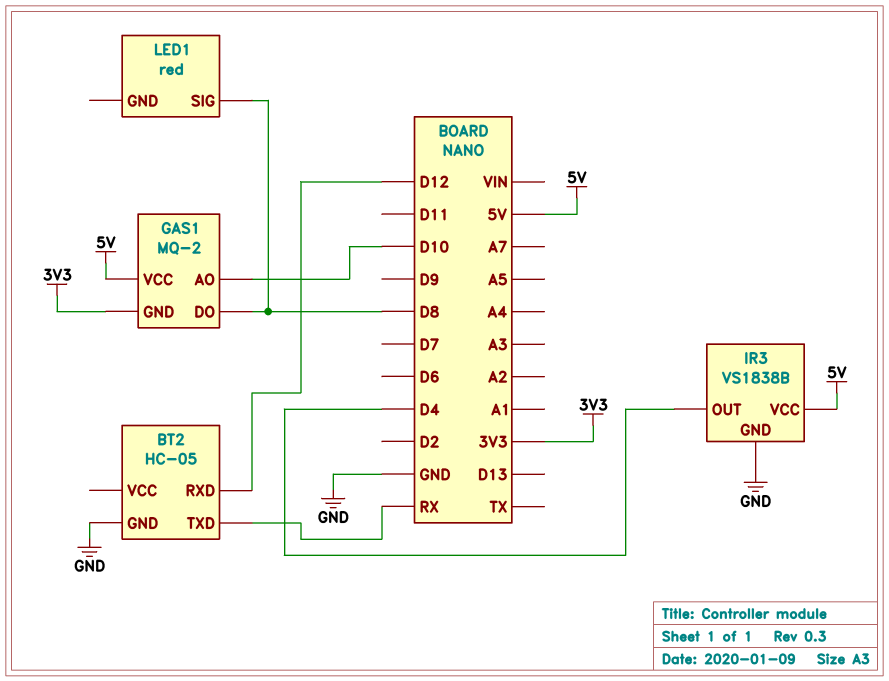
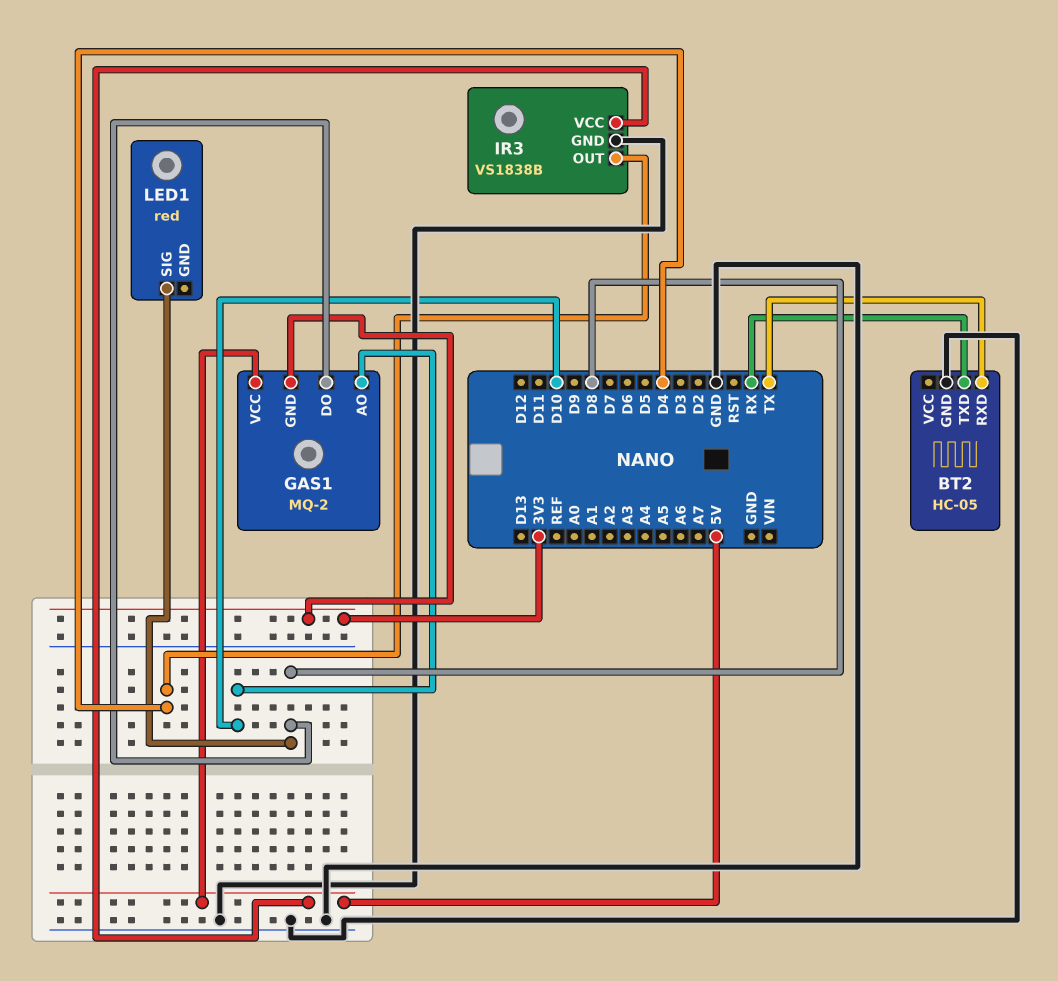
BT2 pin RXD: D12 -> TX

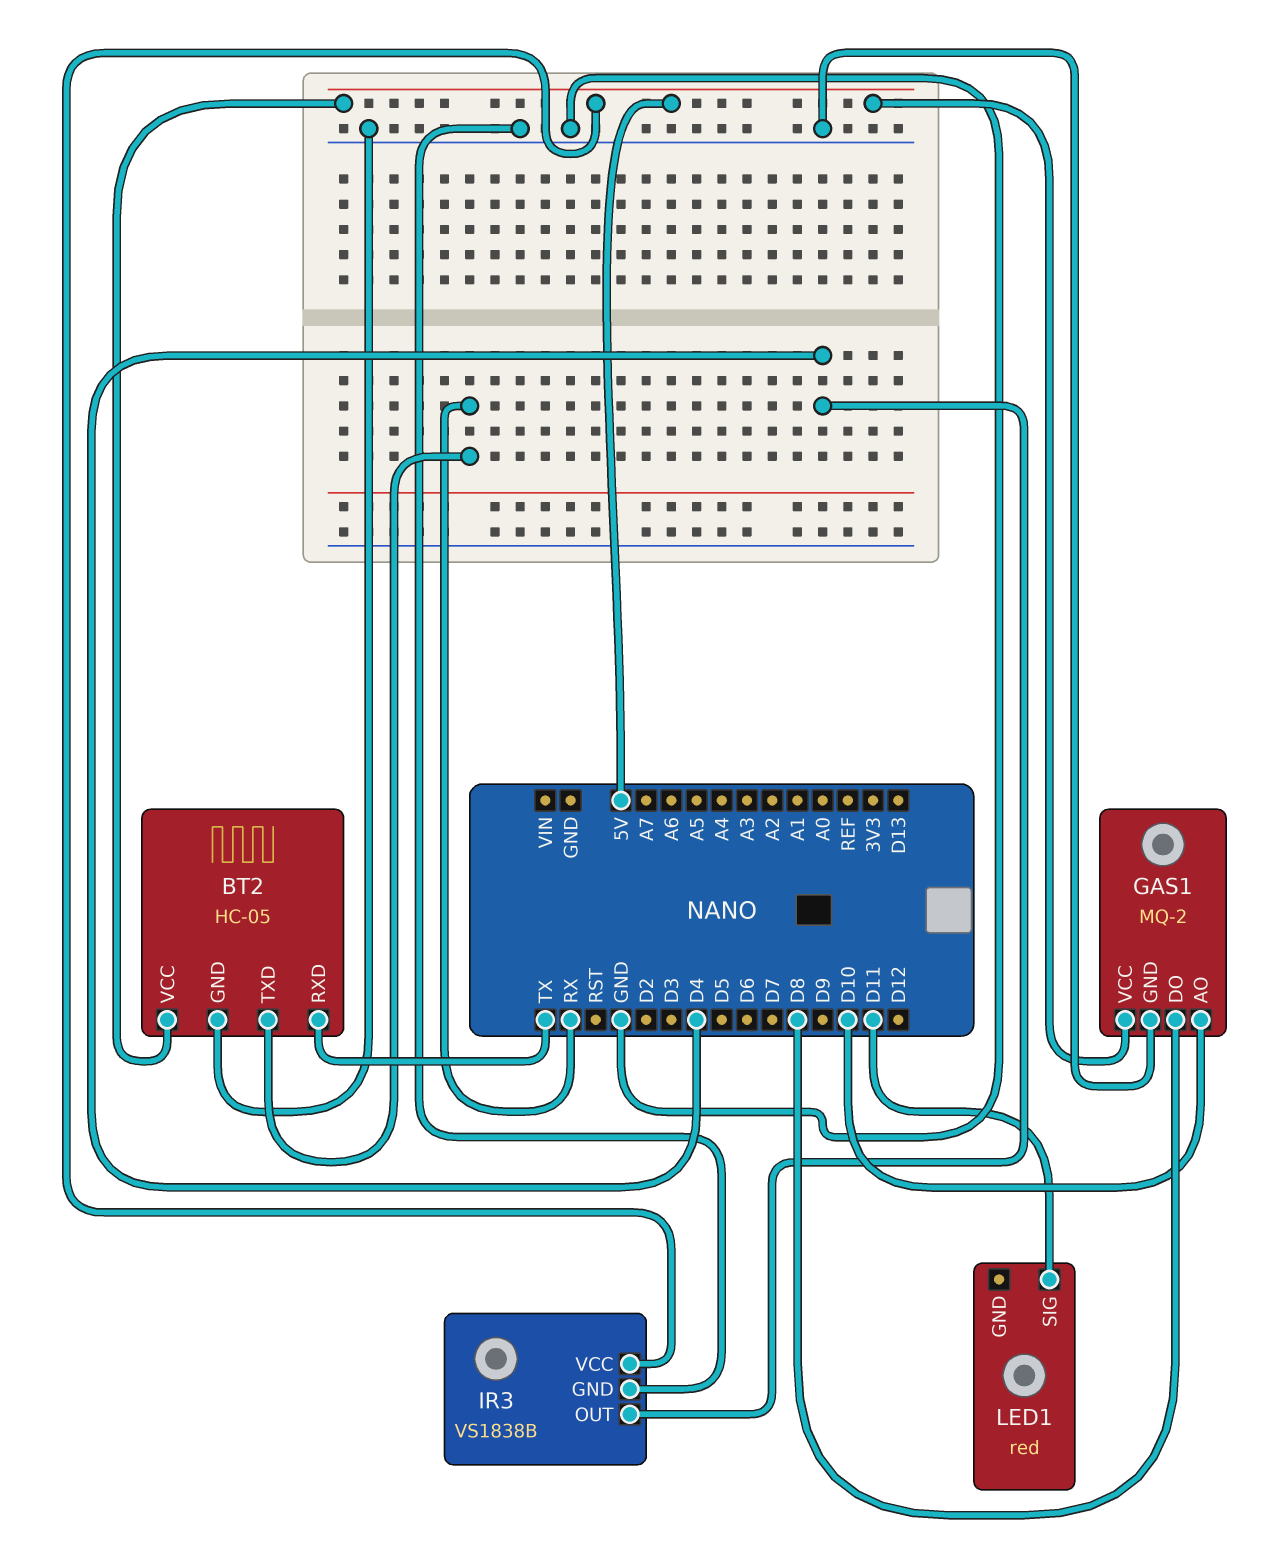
BT2 pin VCC: none -> 5V
GAS1 pin GND: 3V3 -> GND
LED1 pin SIG: D8 -> D11

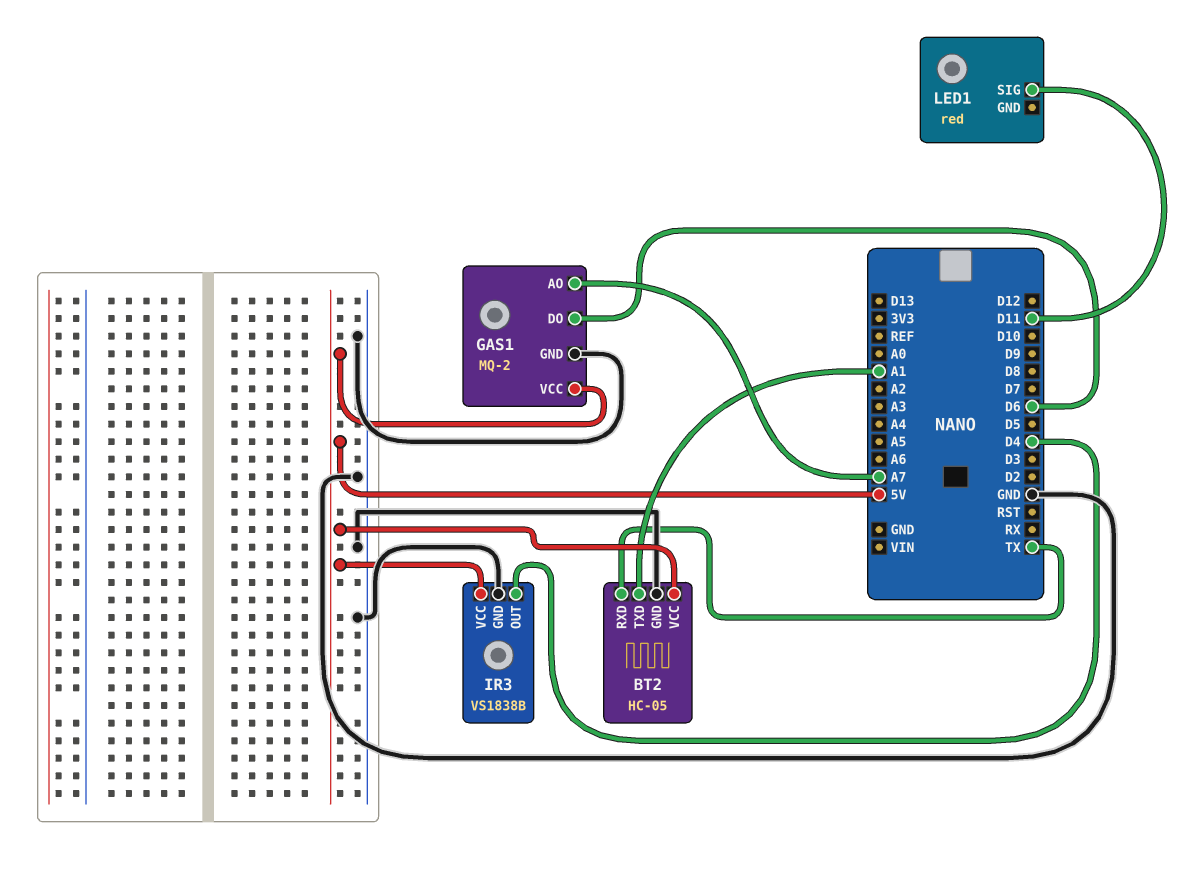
BT2 pin TXD: RX -> A1
GAS1 pin AO: D10 -> A7
GAS1 pin DO: D8 -> D6

